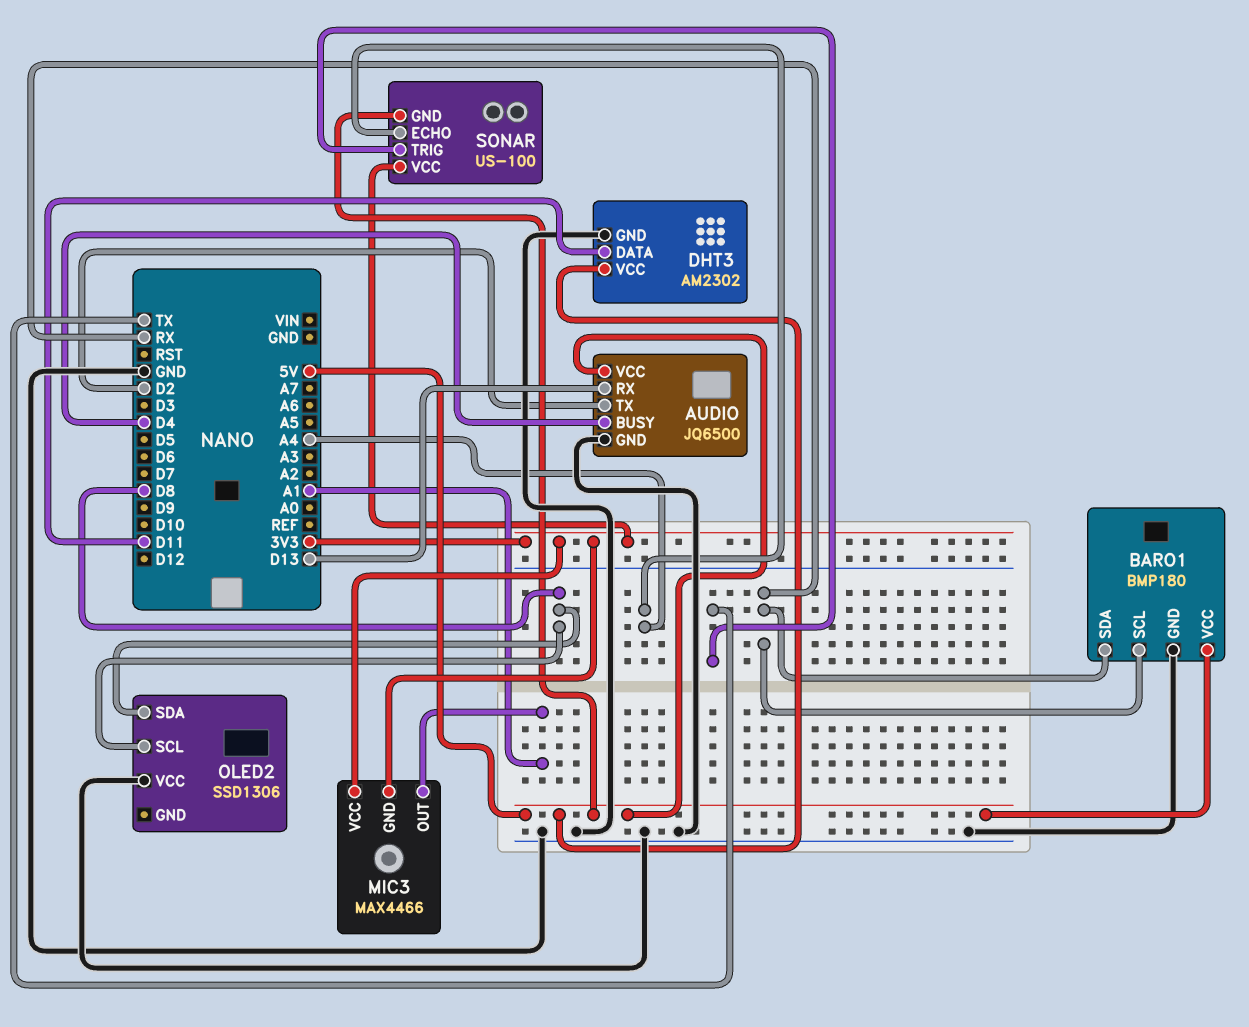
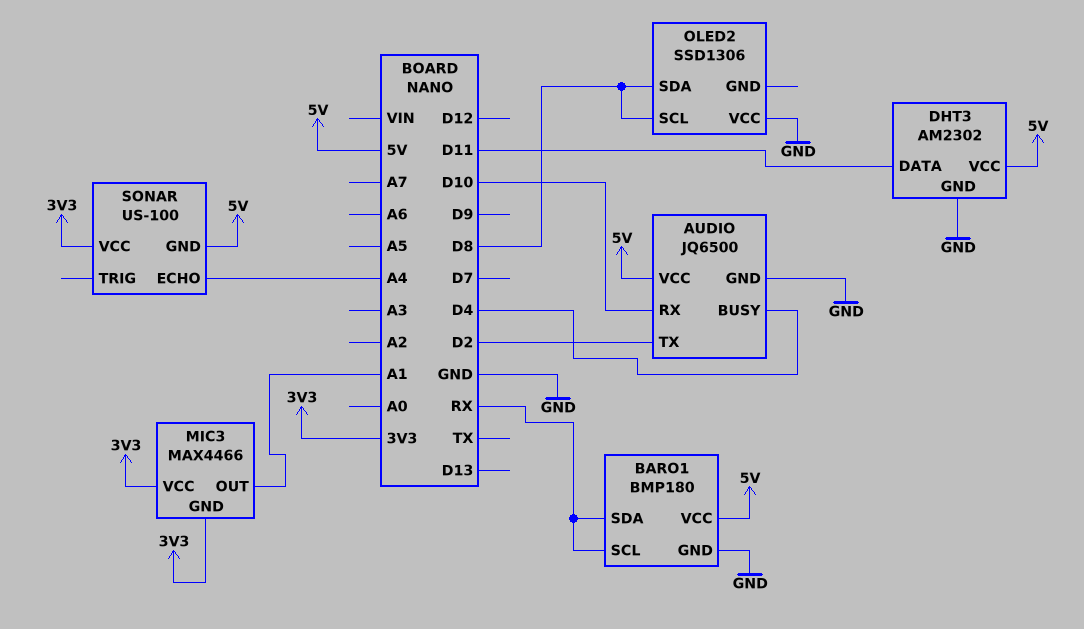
AUDIO pin RX: D13 -> D10
SONAR pin TRIG: TX -> none

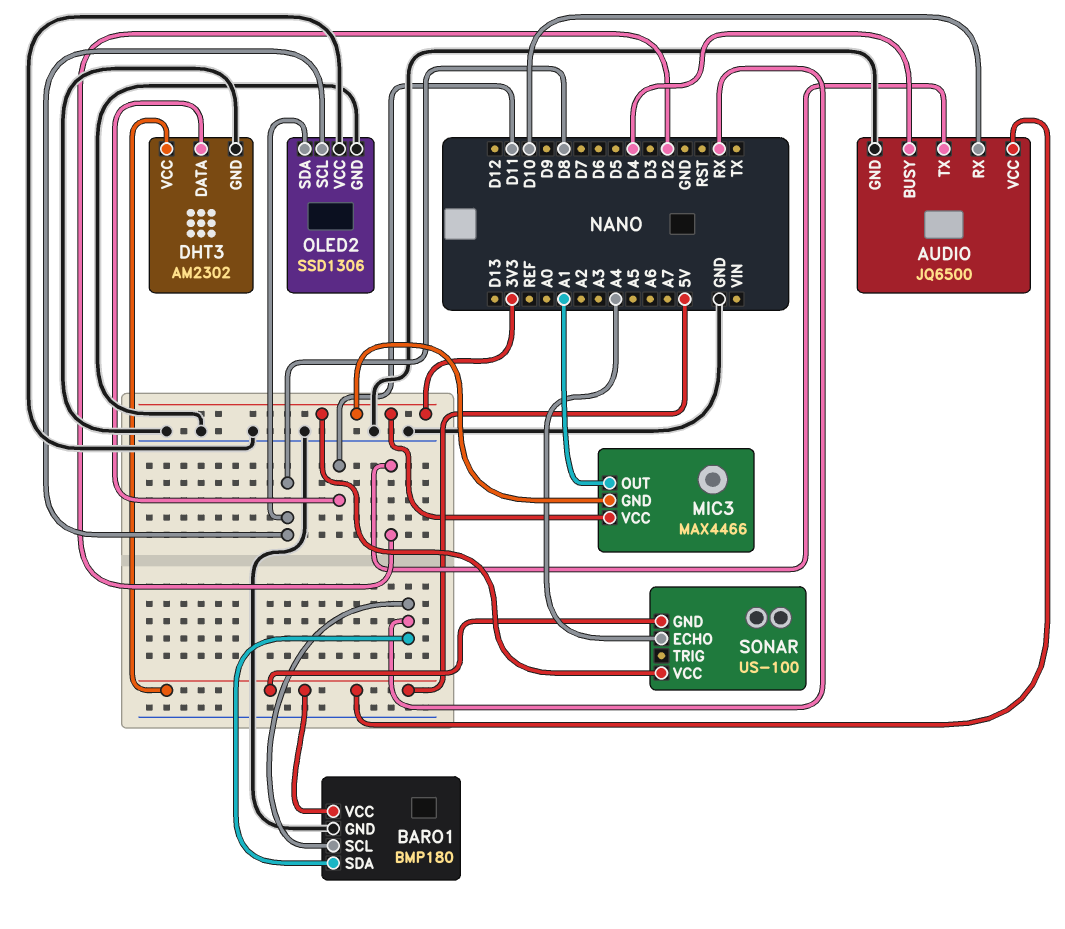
OLED2 pin GND: none -> GND

